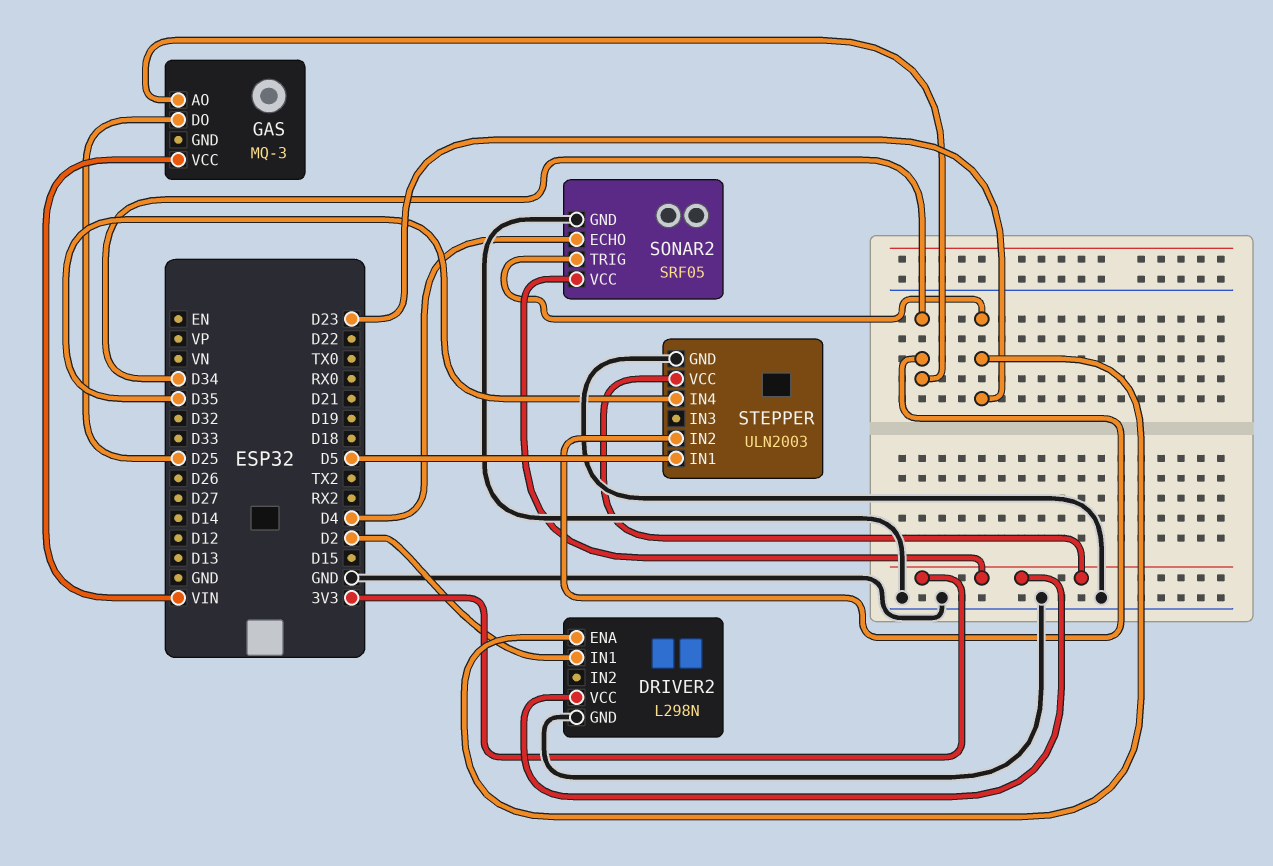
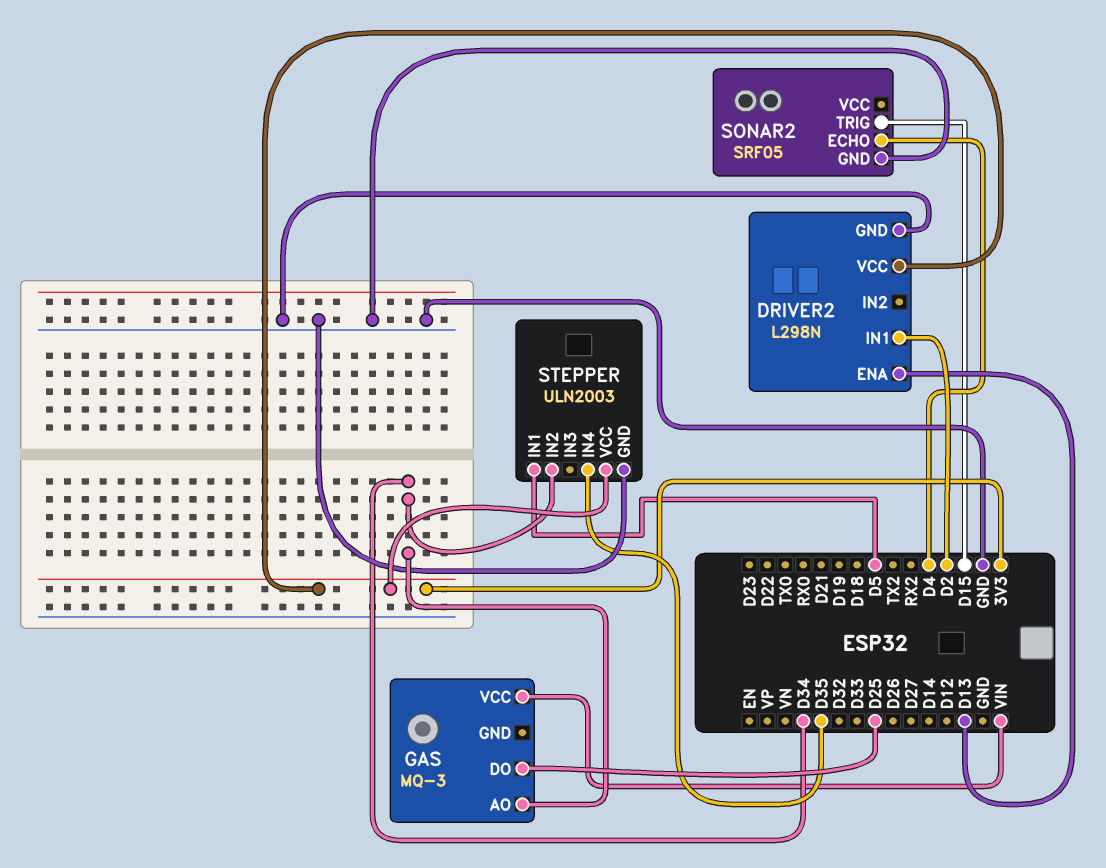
DRIVER2 pin ENA: D23 -> D13
SONAR2 pin TRIG: D23 -> D15
SONAR2 pin VCC: 3V3 -> none

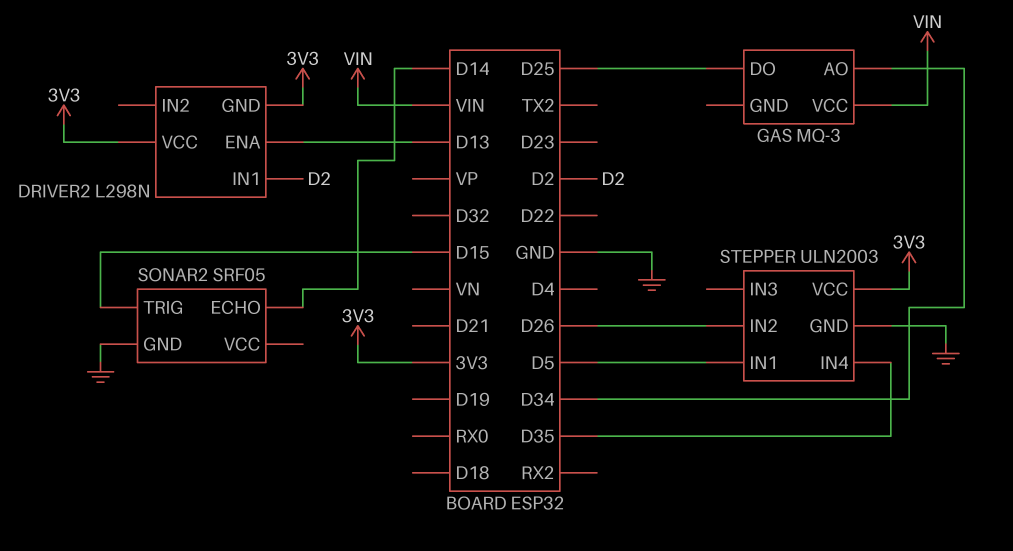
DRIVER2 pin GND: GND -> 3V3
SONAR2 pin ECHO: D4 -> D14
STEPPER pin IN2: D34 -> D26

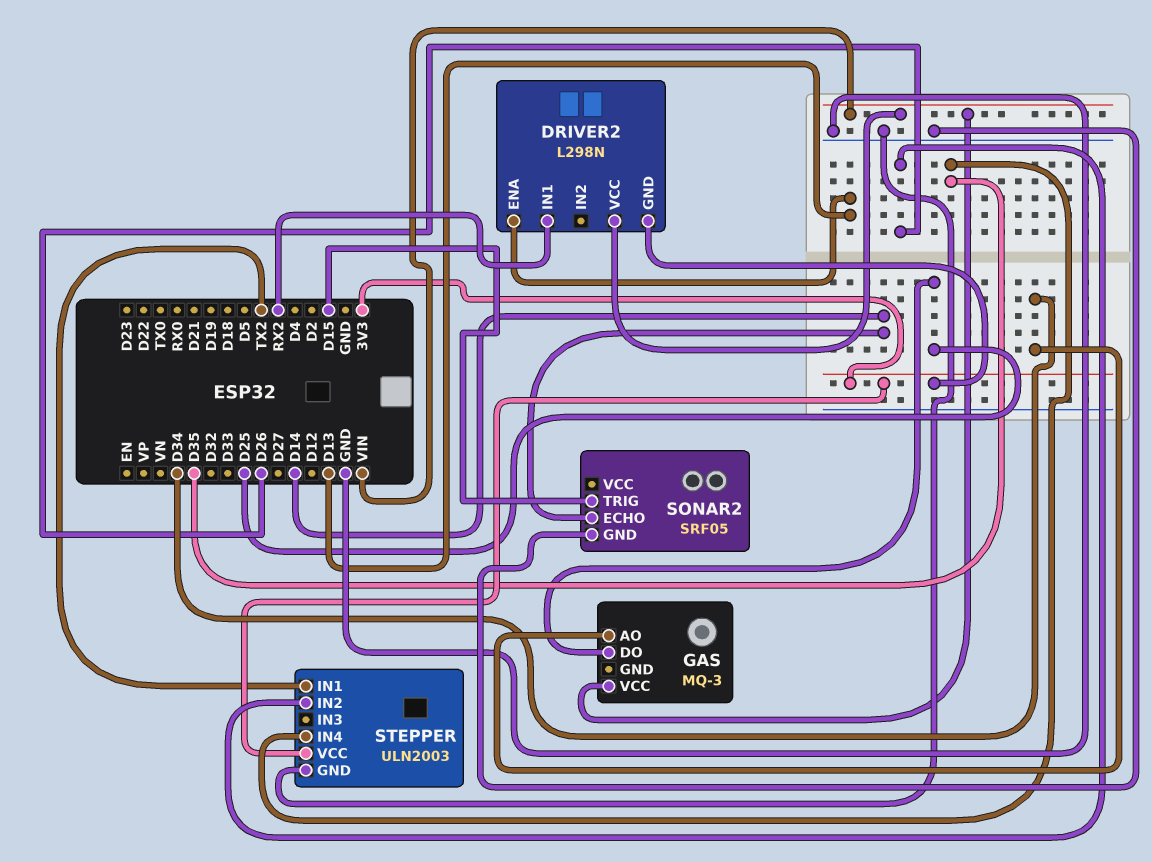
DRIVER2 pin IN1: D2 -> RX2
DRIVER2 pin VCC: 3V3 -> VIN
STEPPER pin IN1: D5 -> TX2

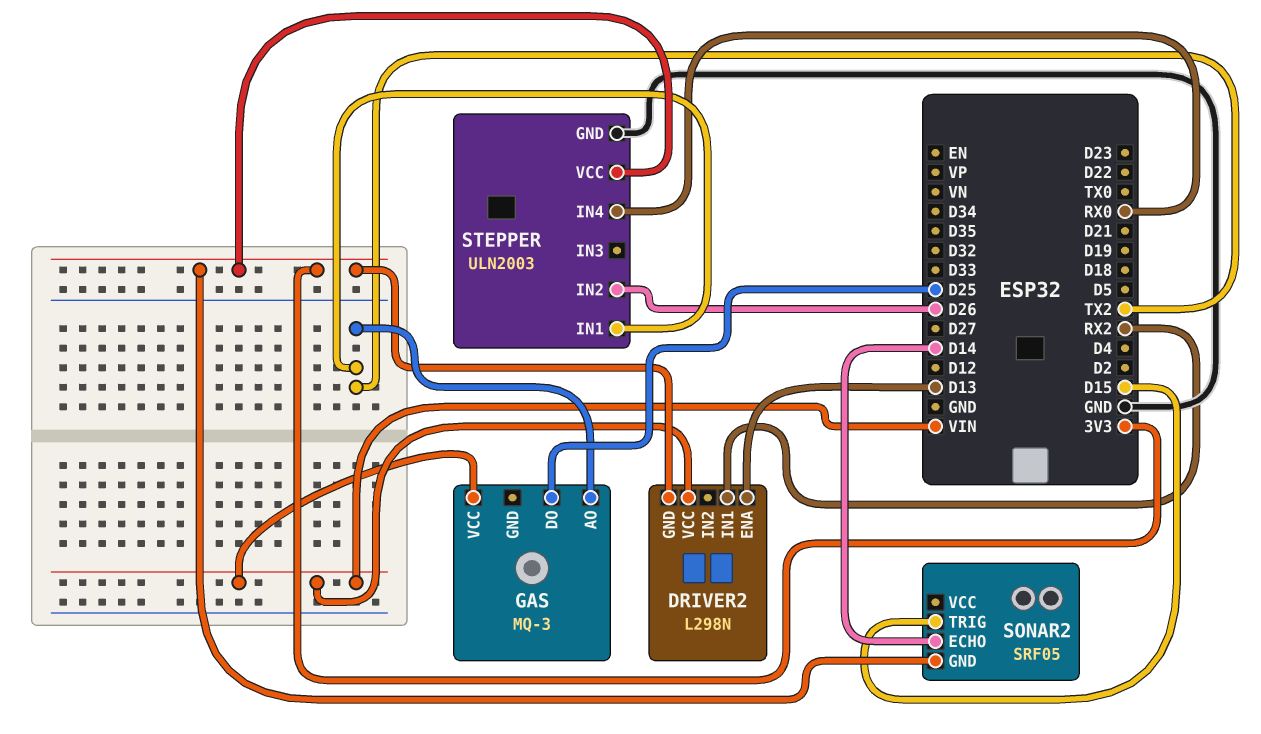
GAS pin AO: D34 -> TX2
SONAR2 pin GND: GND -> 3V3
STEPPER pin IN4: D35 -> RX0

